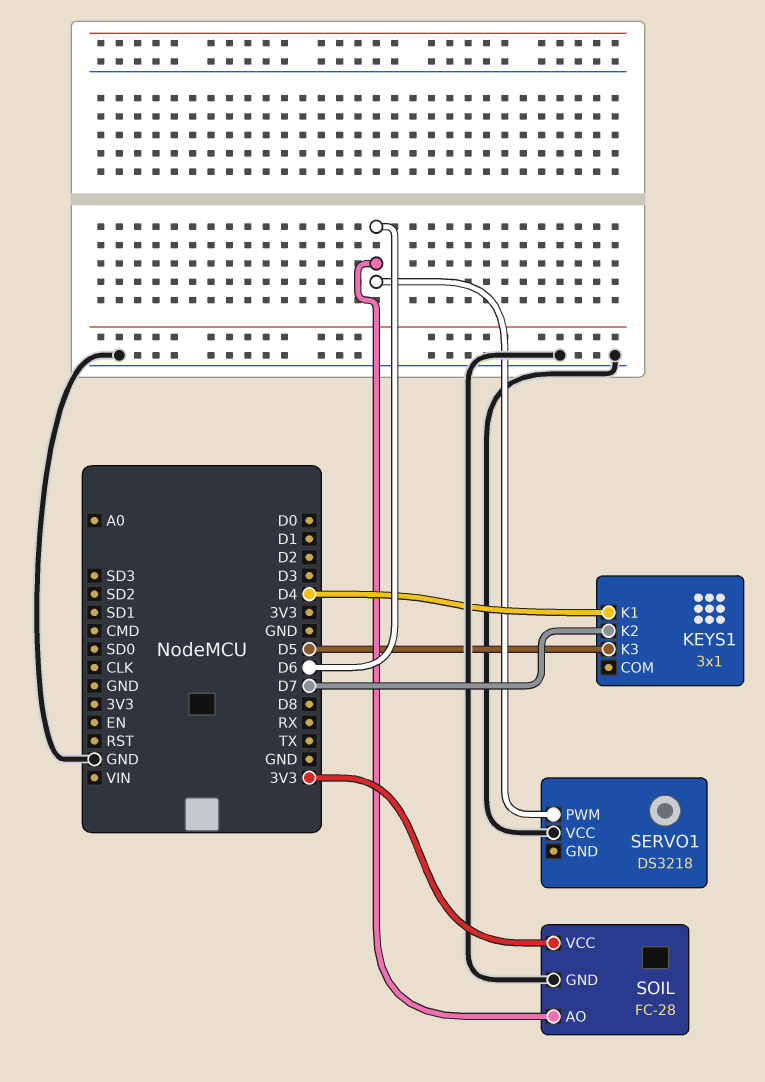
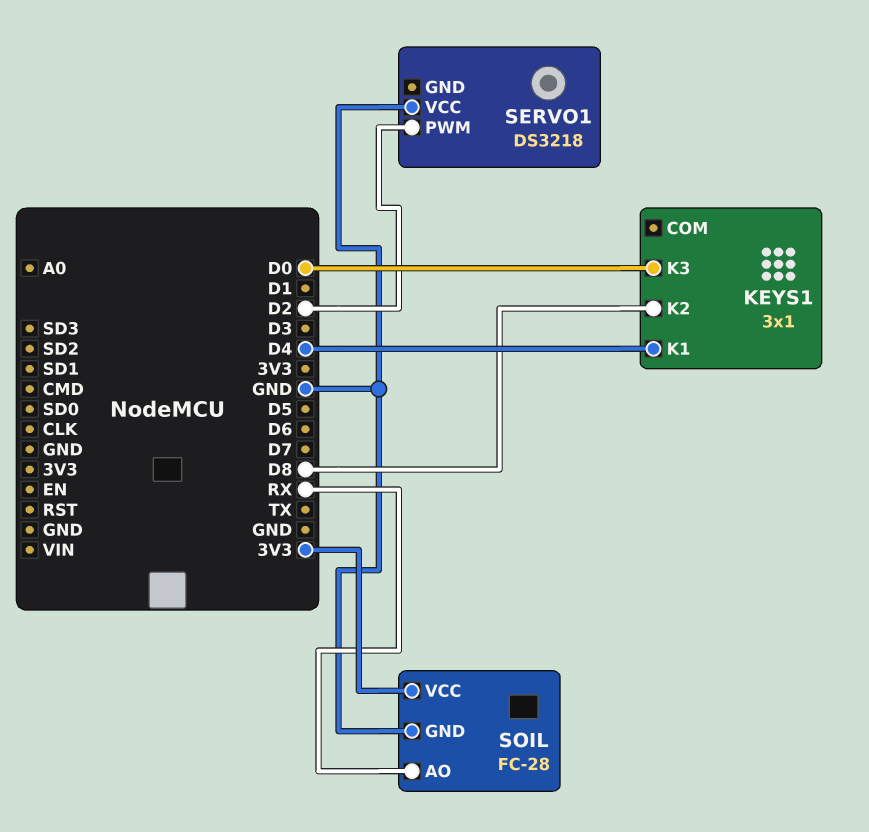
KEYS1 pin K2: D7 -> D8
KEYS1 pin K3: D5 -> D0
SERVO1 pin PWM: D6 -> D2
SOIL pin AO: D6 -> RX

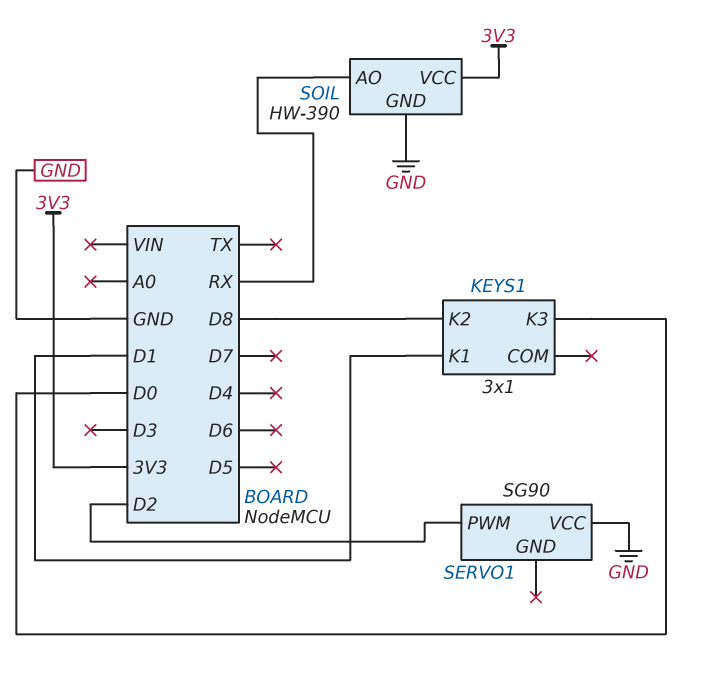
KEYS1 pin K1: D4 -> D1
SERVO1: DS3218 -> SG90
SOIL: FC-28 -> HW-390

